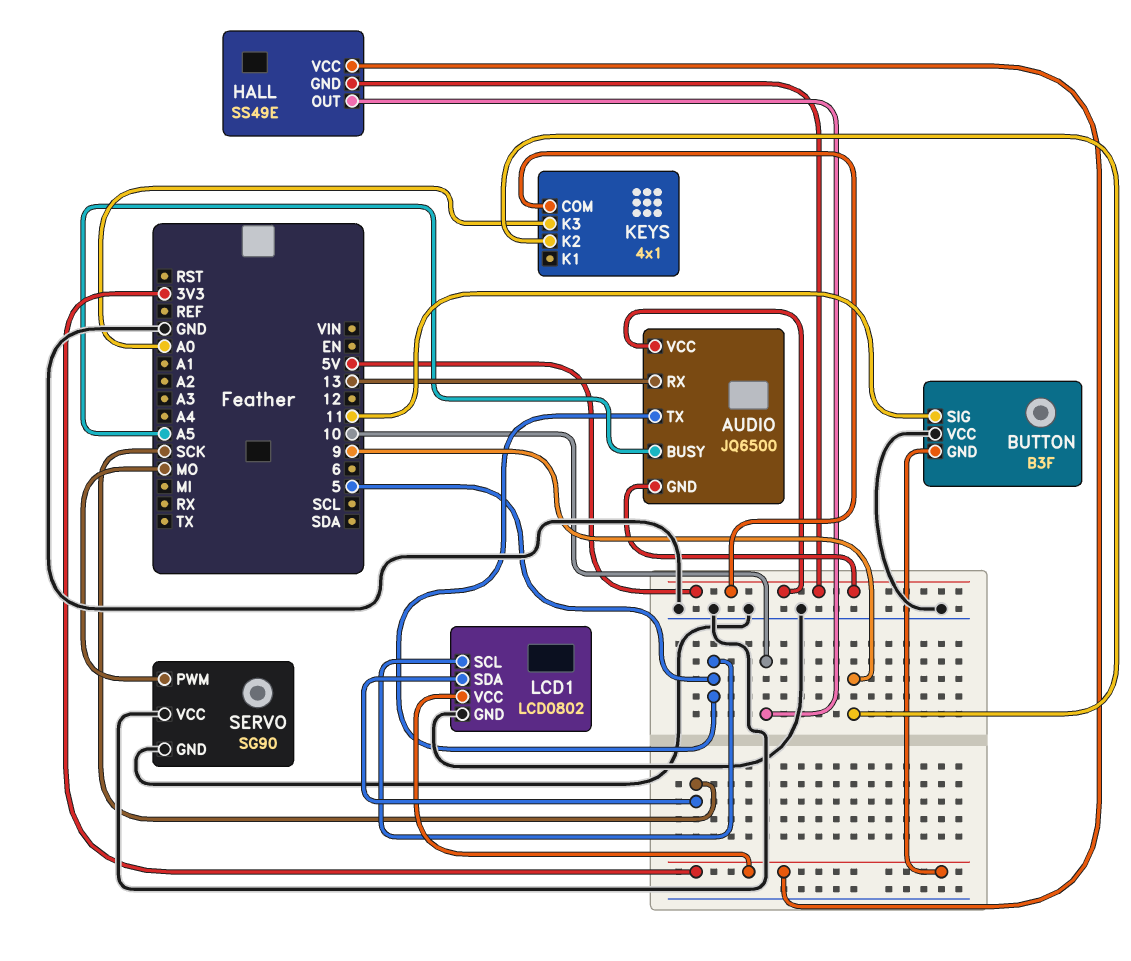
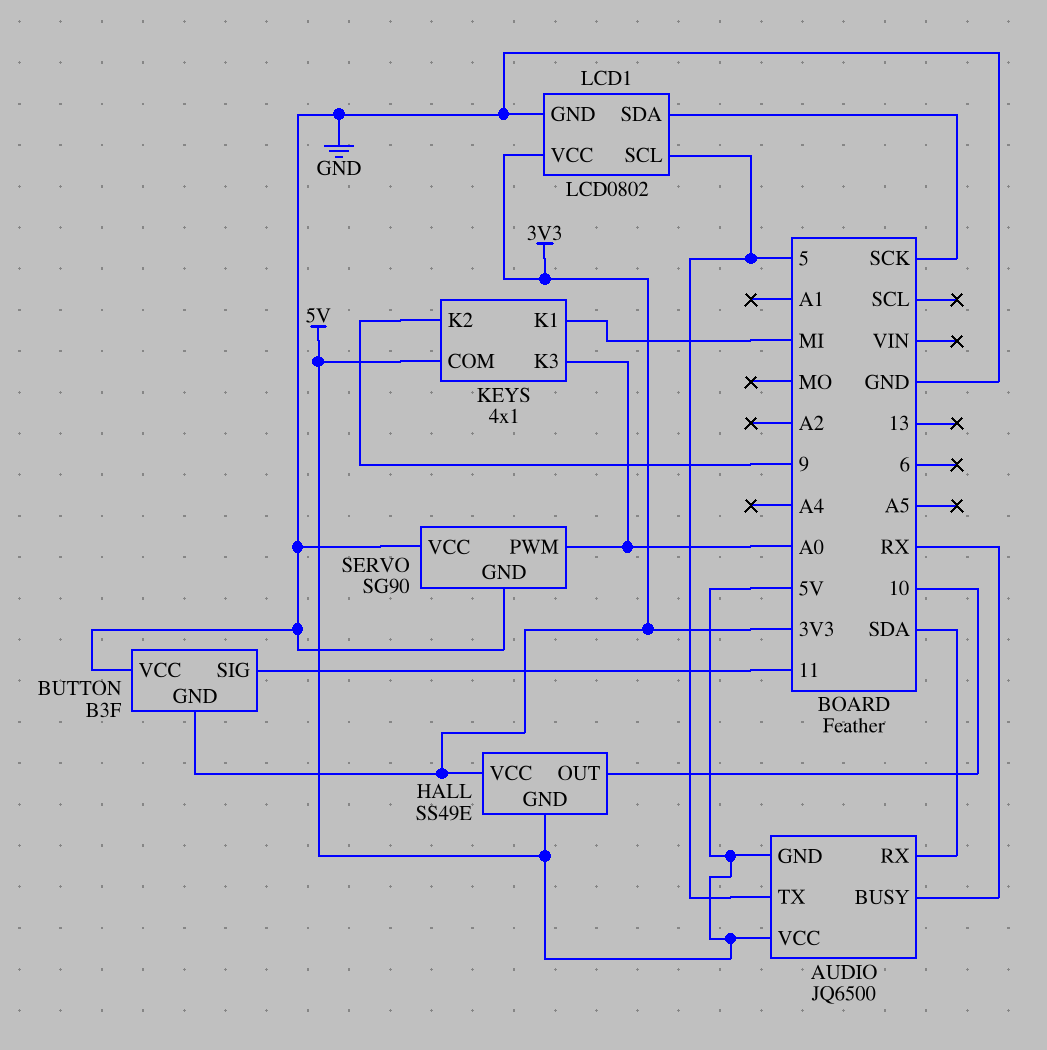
AUDIO pin BUSY: A5 -> RX
AUDIO pin RX: 13 -> SDA
KEYS pin K1: none -> MI
SERVO pin PWM: MO -> A0

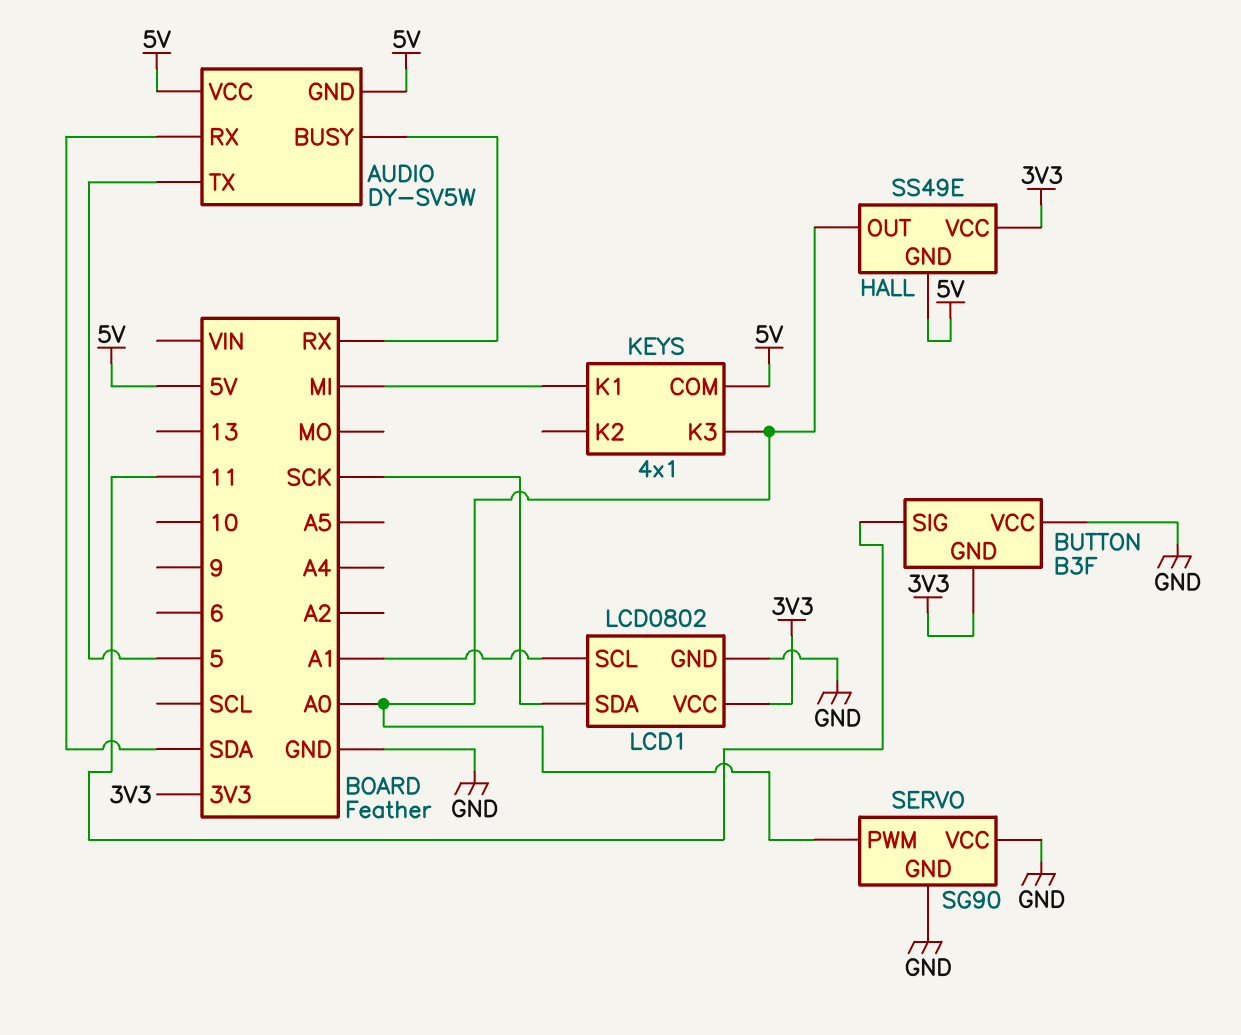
AUDIO: JQ6500 -> DY-SV5W
HALL pin OUT: 10 -> A0
KEYS pin K2: 9 -> none
LCD1 pin SCL: 5 -> A1

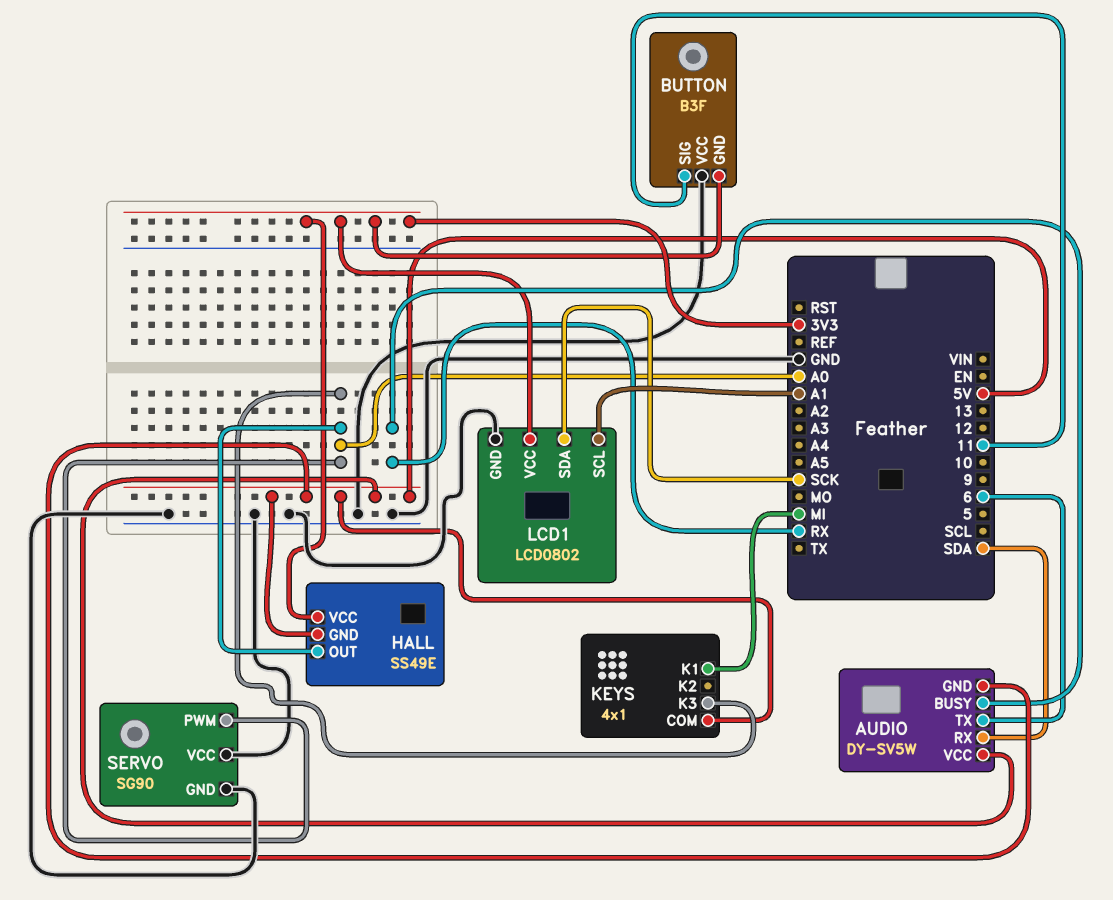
AUDIO pin TX: 5 -> 6

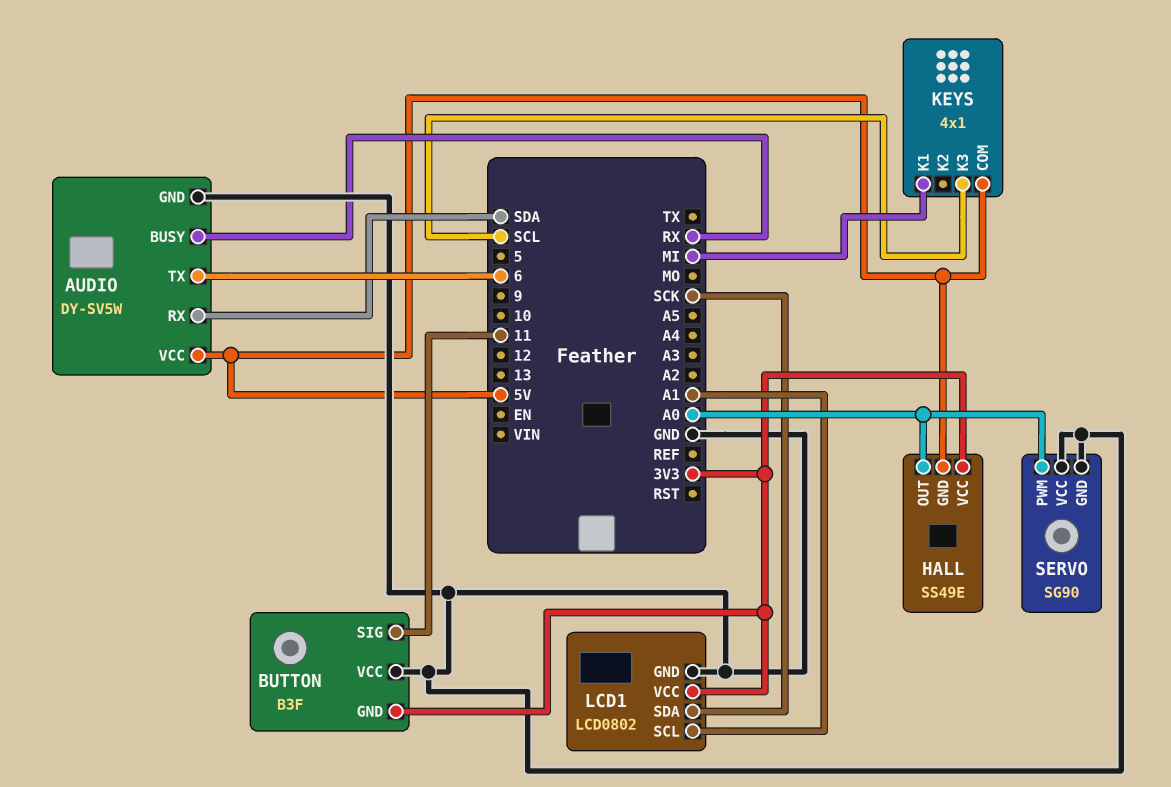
AUDIO pin GND: 5V -> GND
KEYS pin K3: A0 -> SCL

